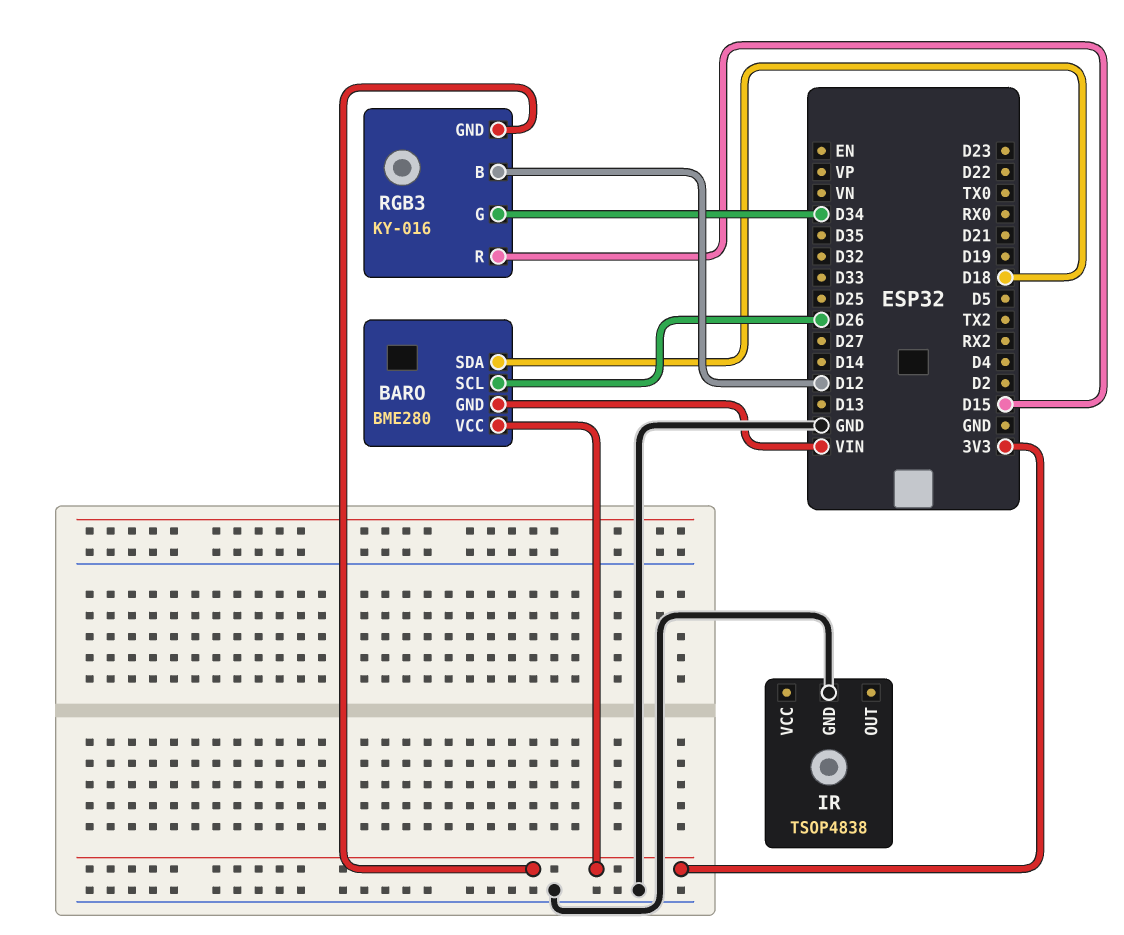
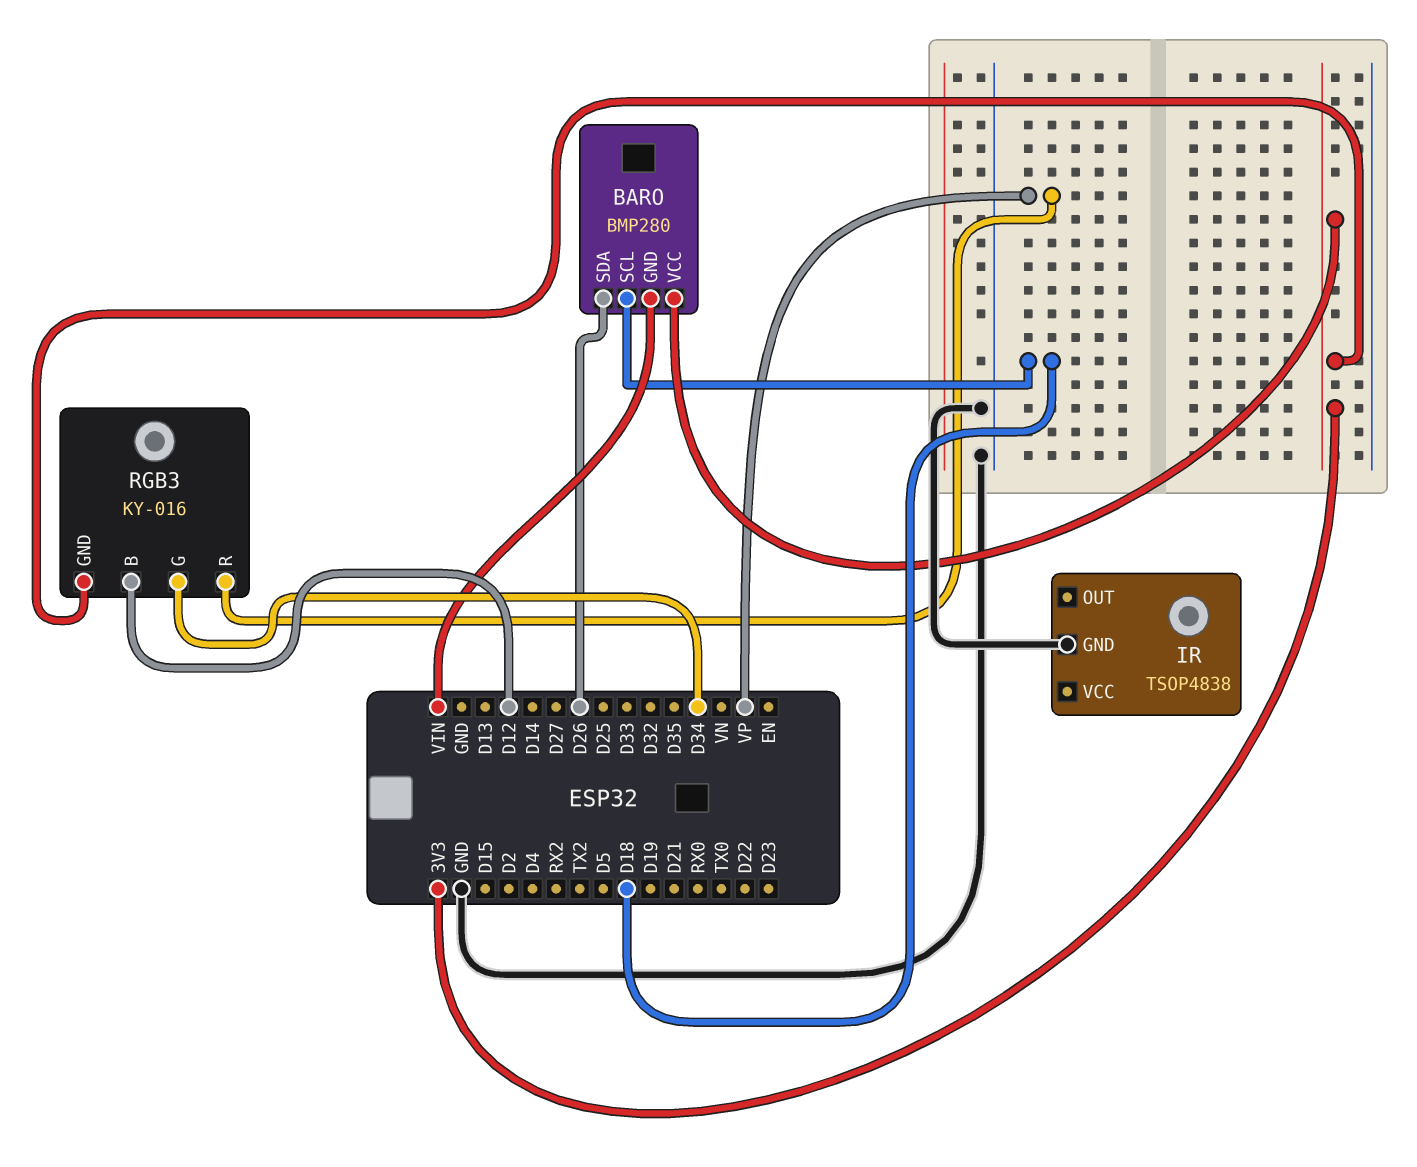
BARO: BME280 -> BMP280
BARO pin SCL: D26 -> D18
BARO pin SDA: D18 -> D26
RGB3 pin R: D15 -> VP

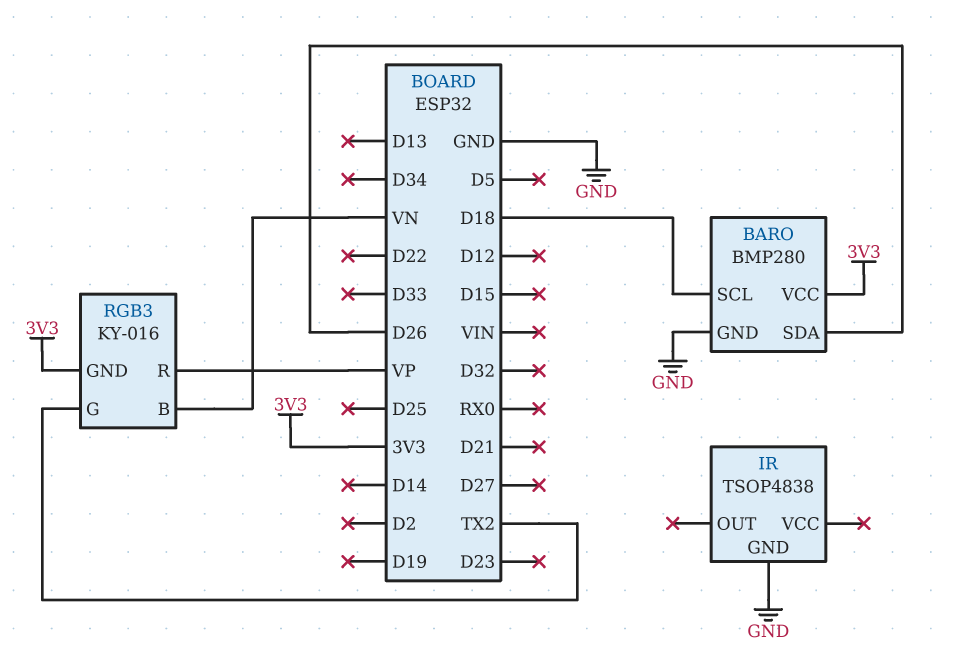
BARO pin GND: VIN -> GND
RGB3 pin B: D12 -> VN
RGB3 pin G: D34 -> TX2

